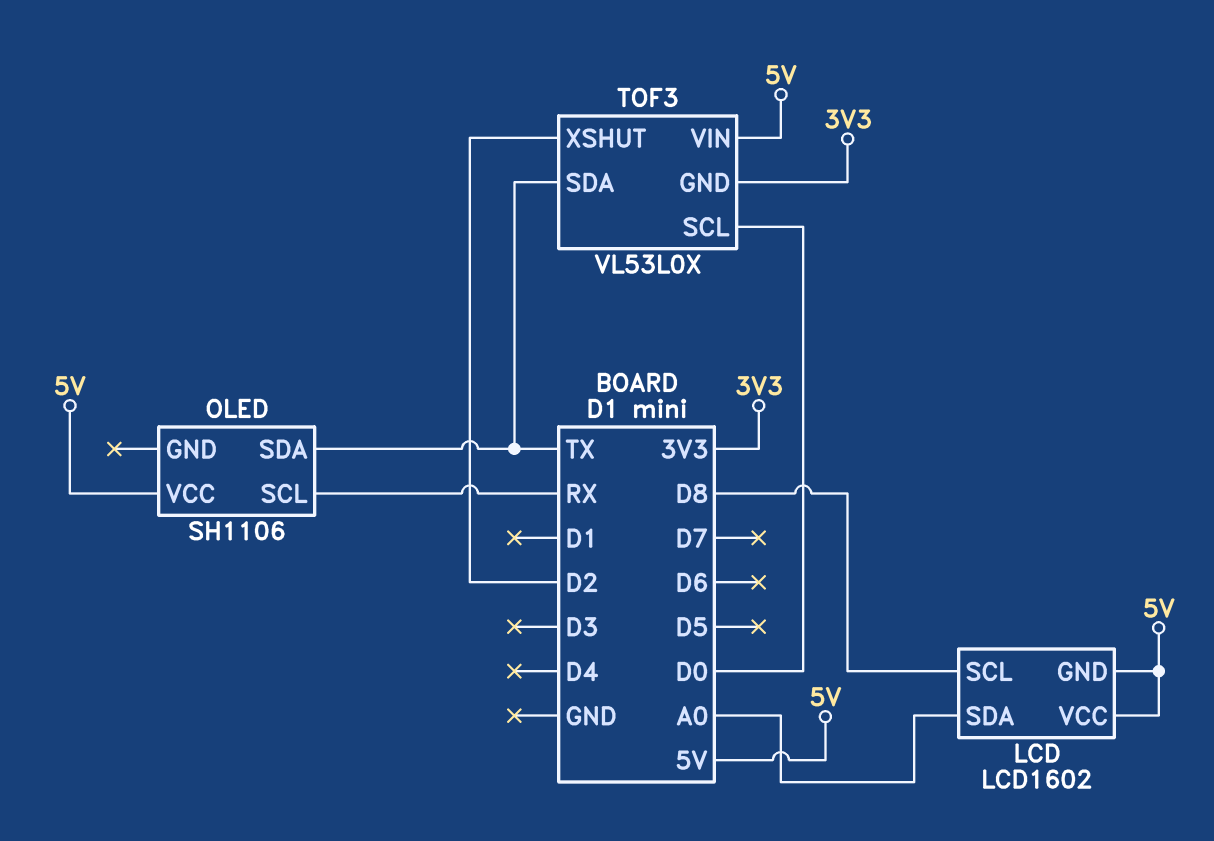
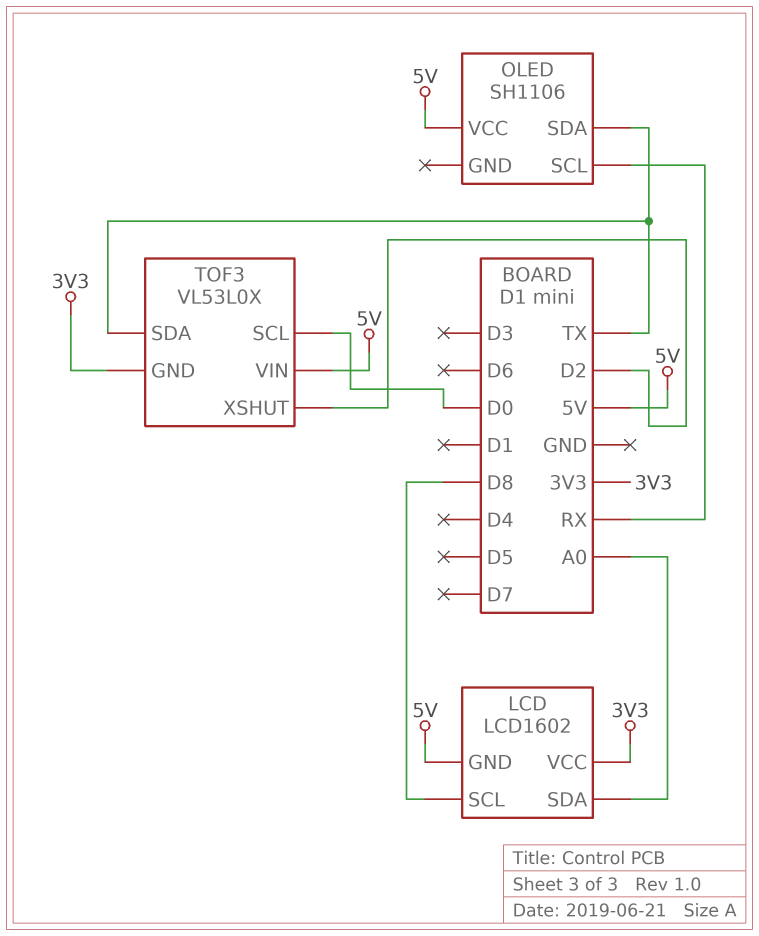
LCD pin VCC: 5V -> 3V3

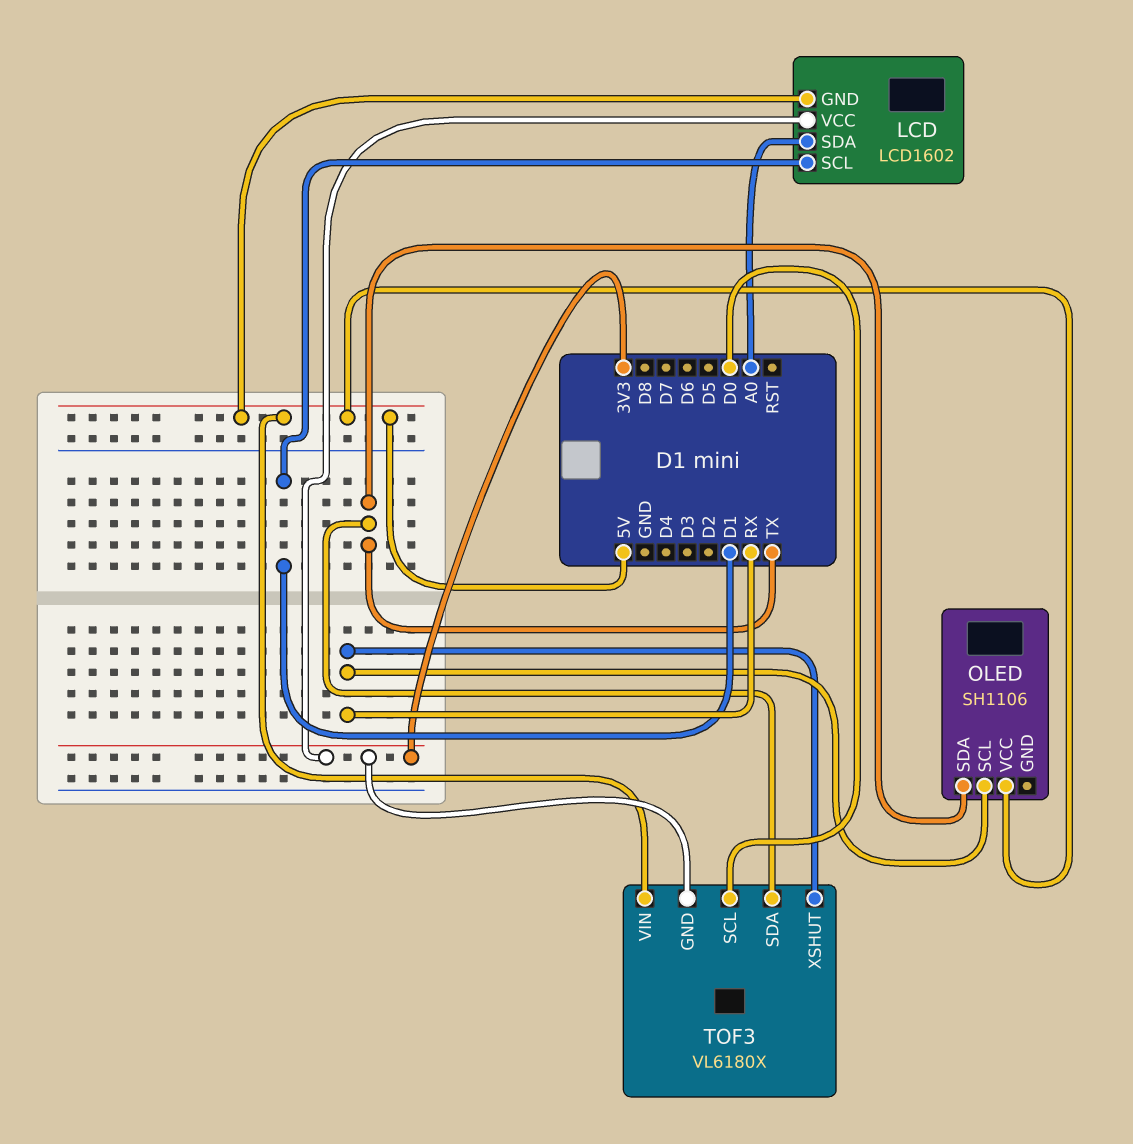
LCD pin SCL: D8 -> D1
TOF3: VL53L0X -> VL6180X
TOF3 pin XSHUT: D2 -> RX

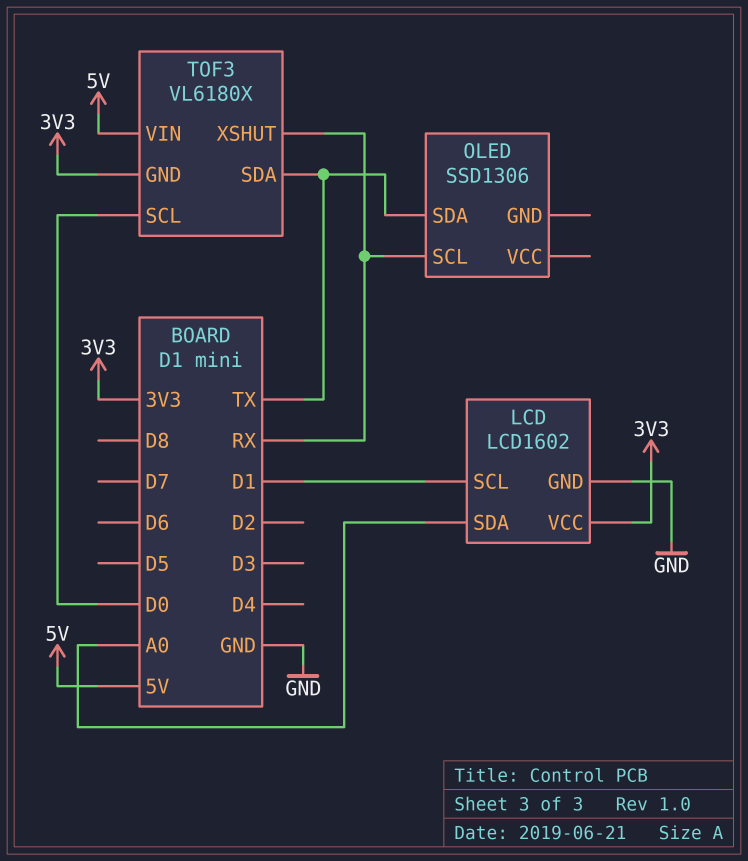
LCD pin GND: 5V -> GND
OLED: SH1106 -> SSD1306
OLED pin VCC: 5V -> none

